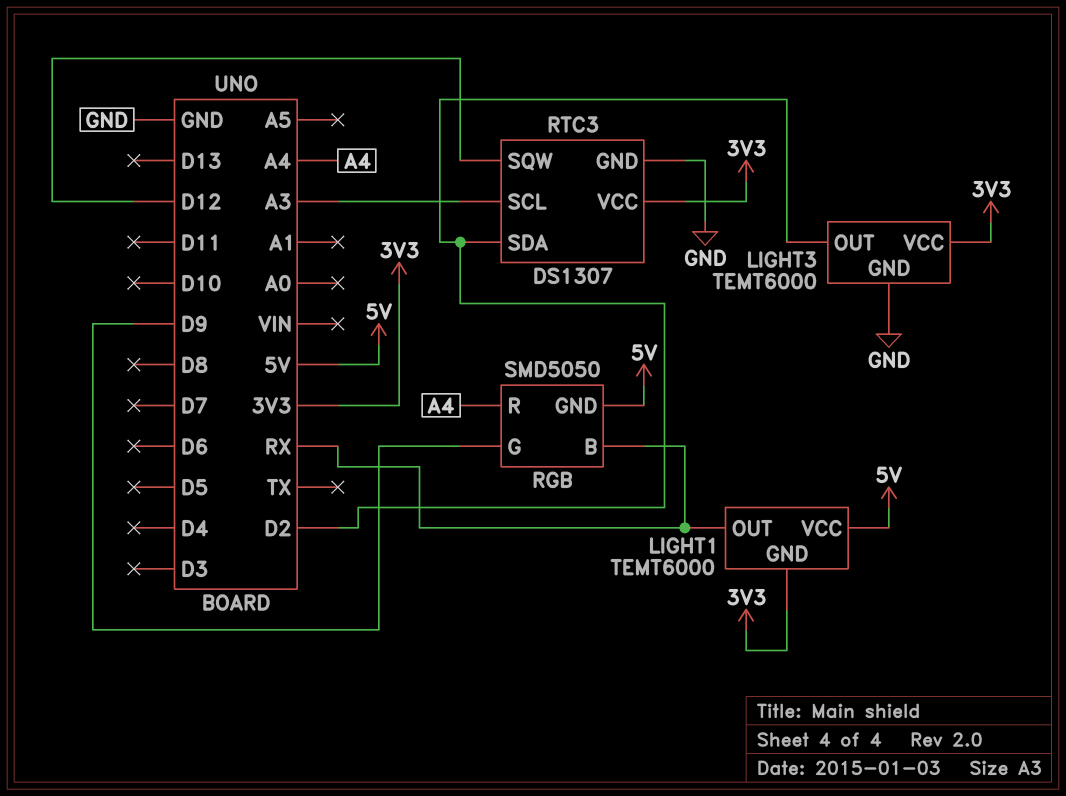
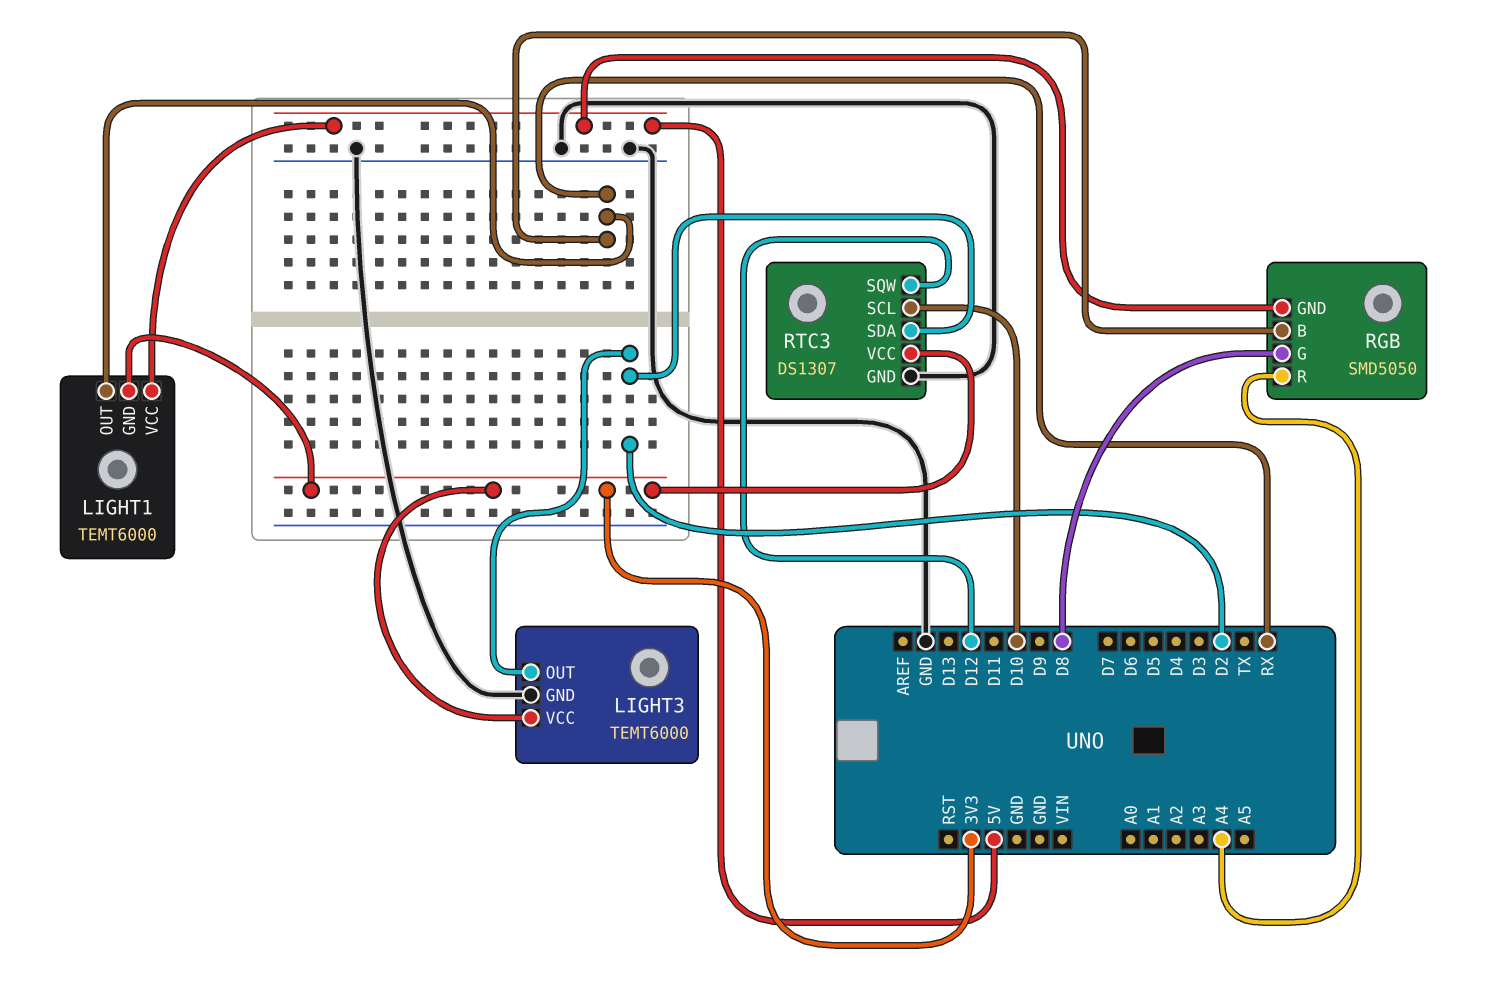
RGB pin G: D9 -> D8
RTC3 pin SCL: A3 -> D10

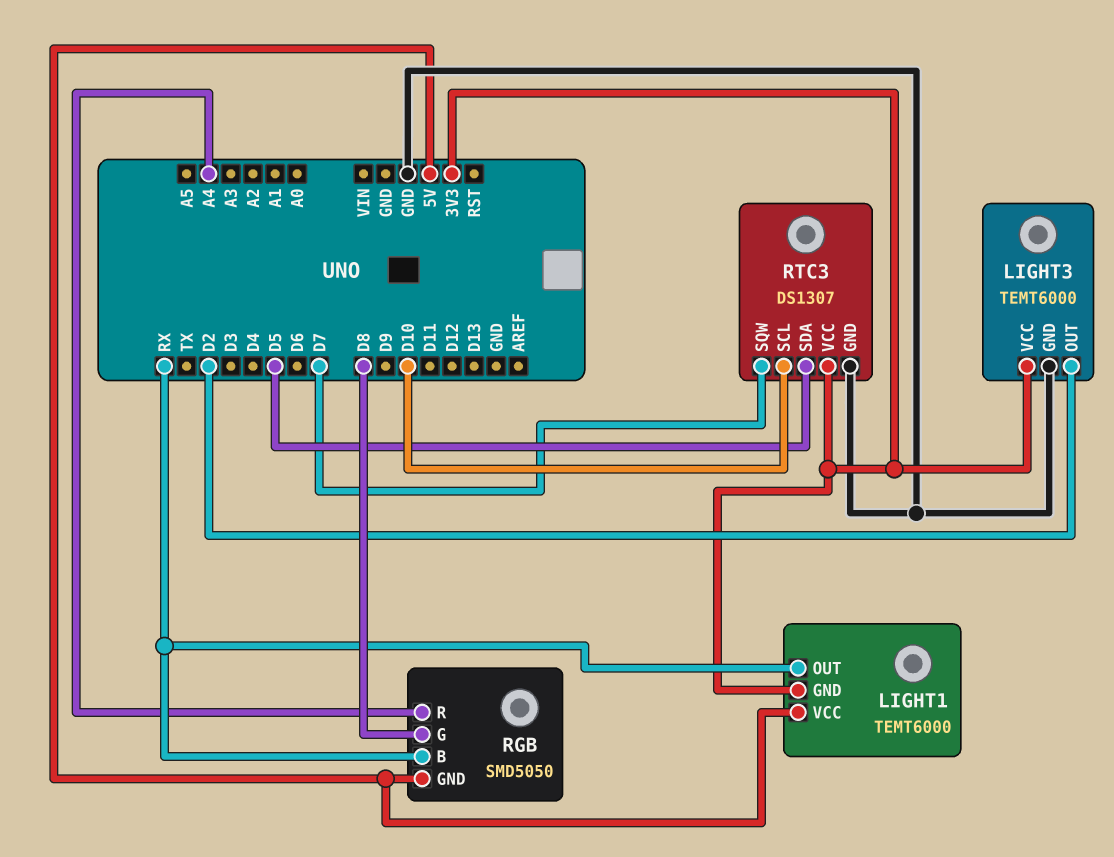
RTC3 pin SDA: D2 -> D5
RTC3 pin SQW: D12 -> D7

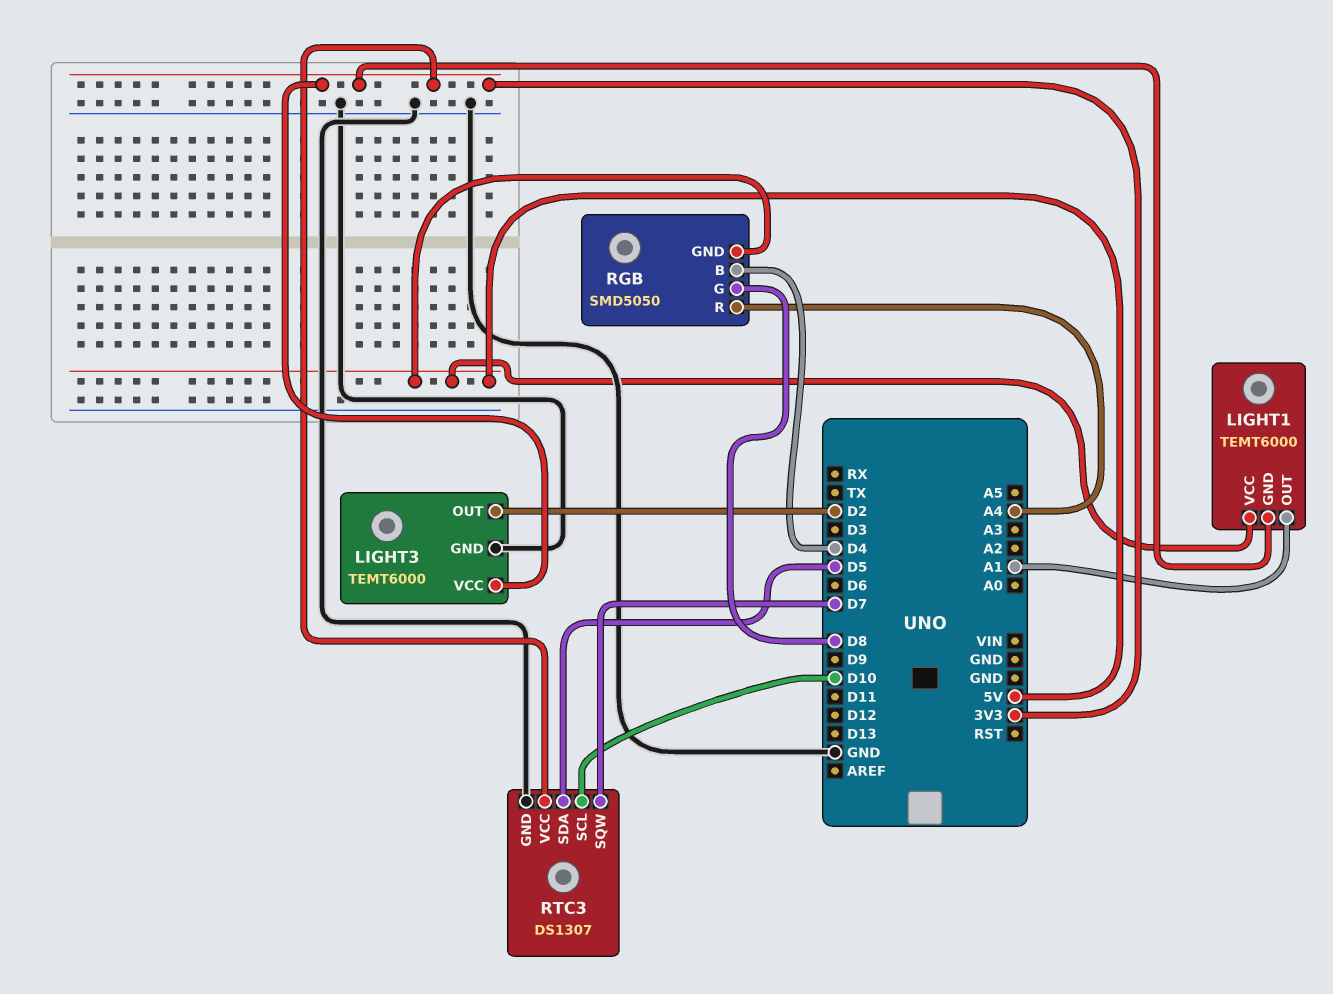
LIGHT1 pin OUT: RX -> A1
RGB pin B: RX -> D4

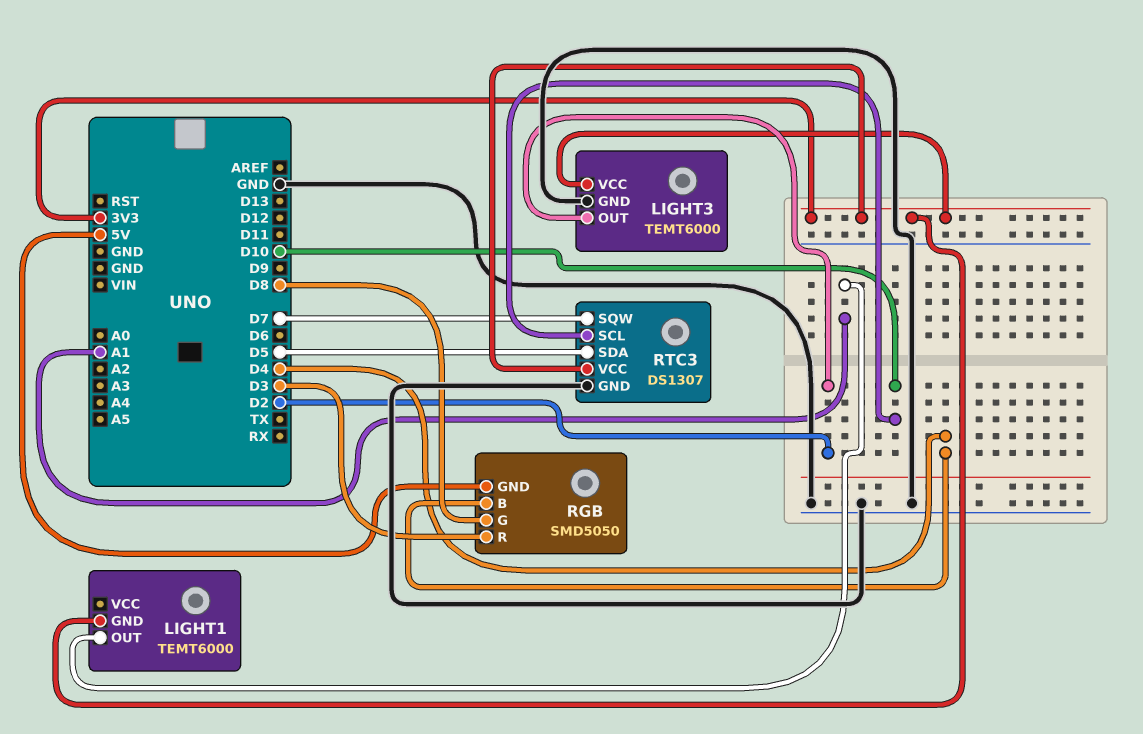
LIGHT1 pin VCC: 5V -> none
RGB pin R: A4 -> D3

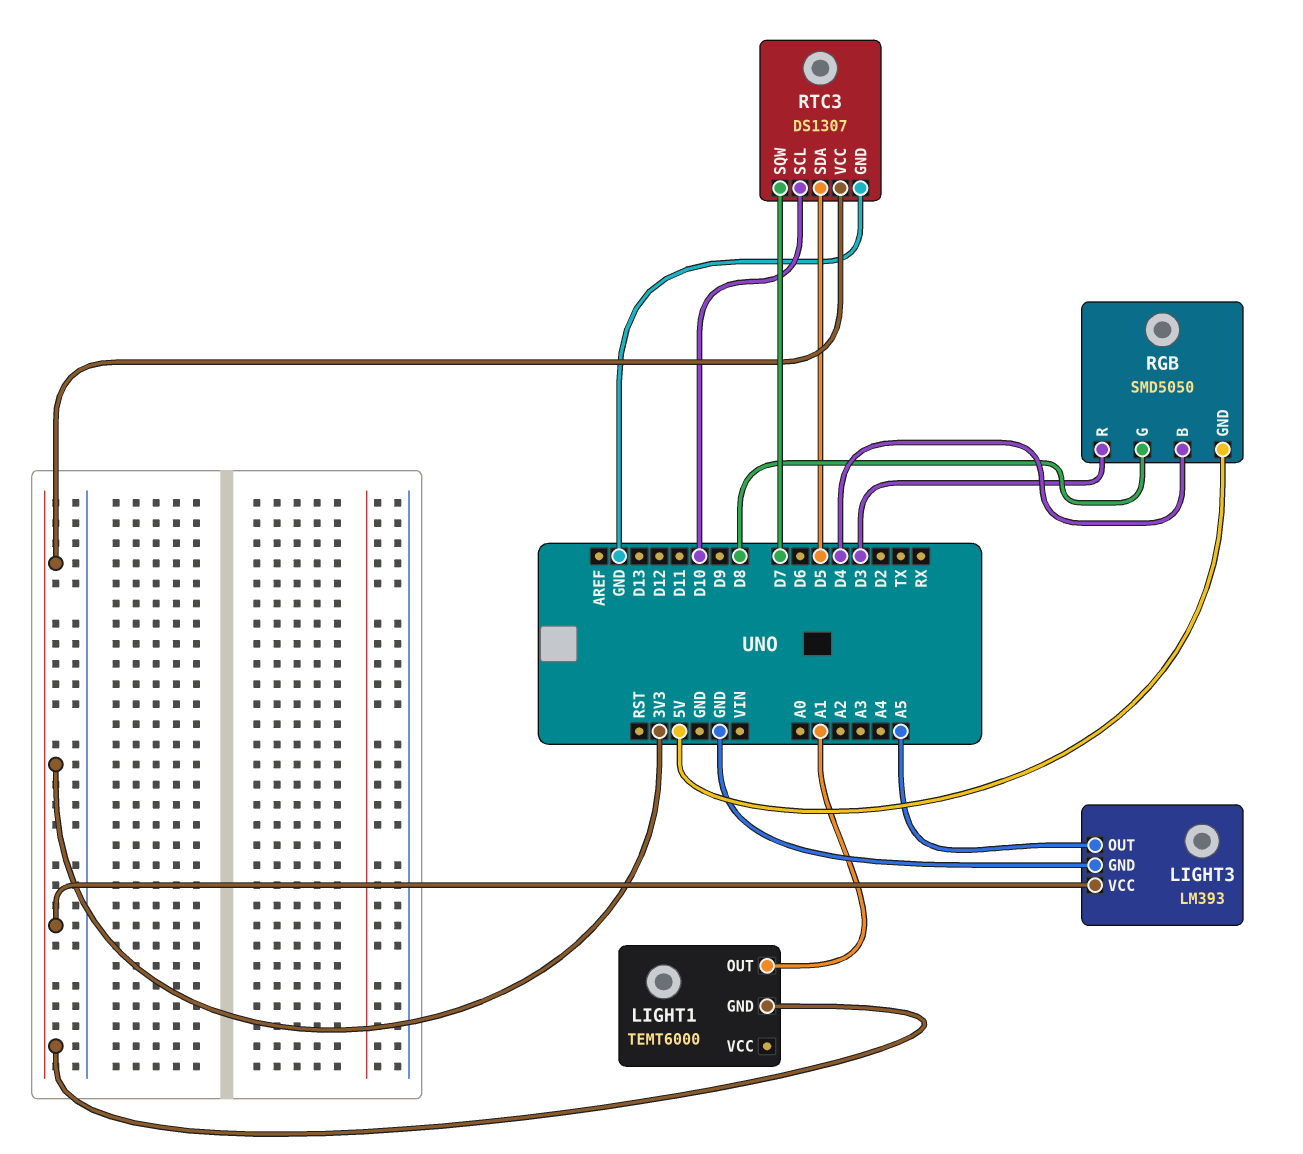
LIGHT3: TEMT6000 -> LM393
LIGHT3 pin OUT: D2 -> A5

